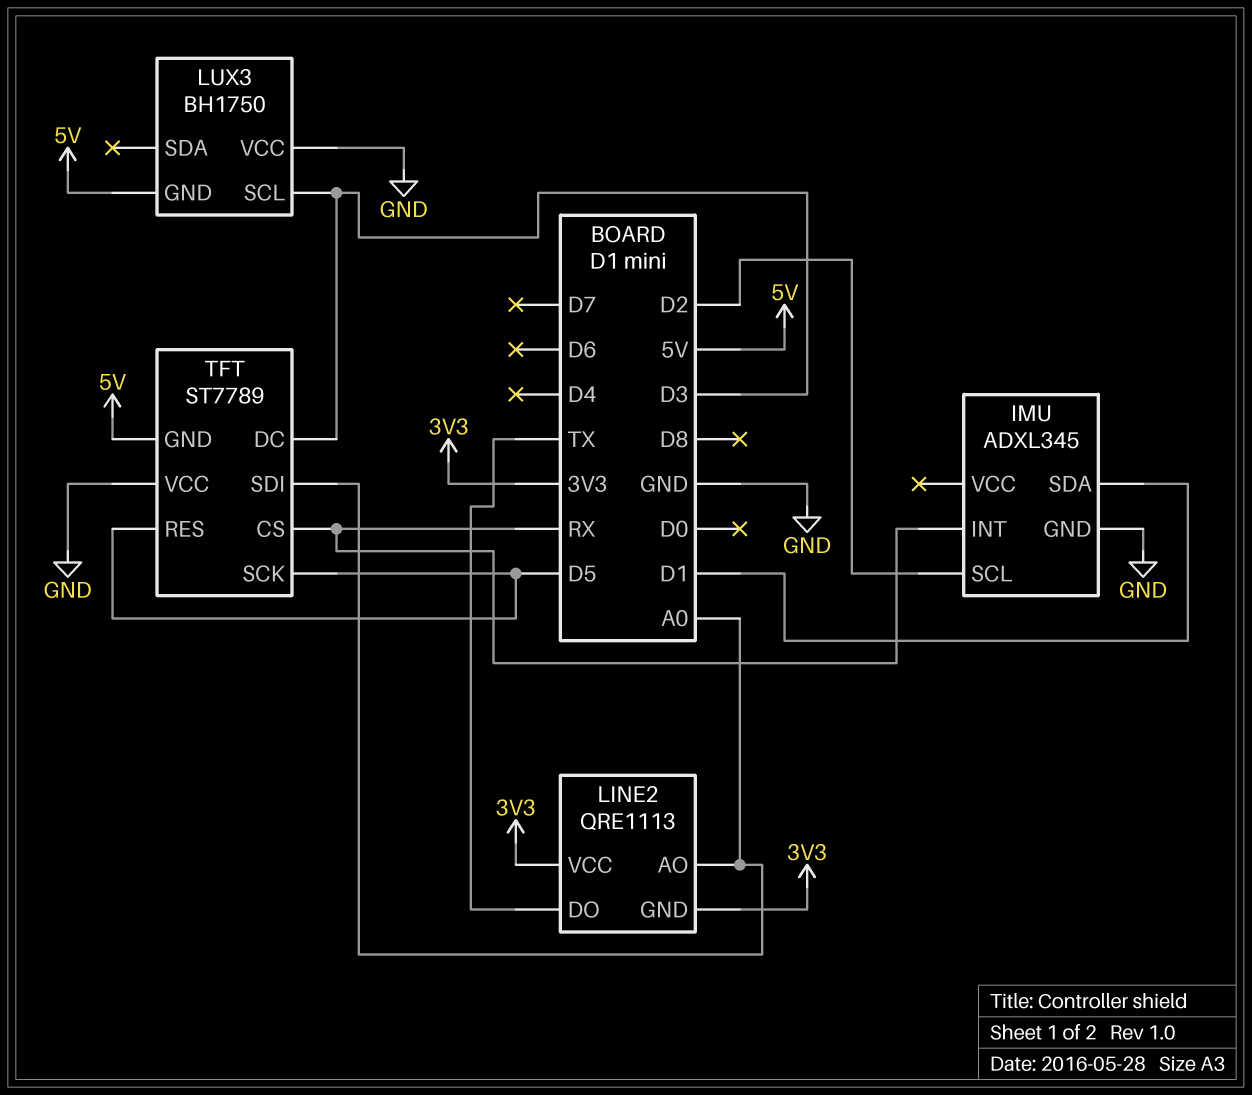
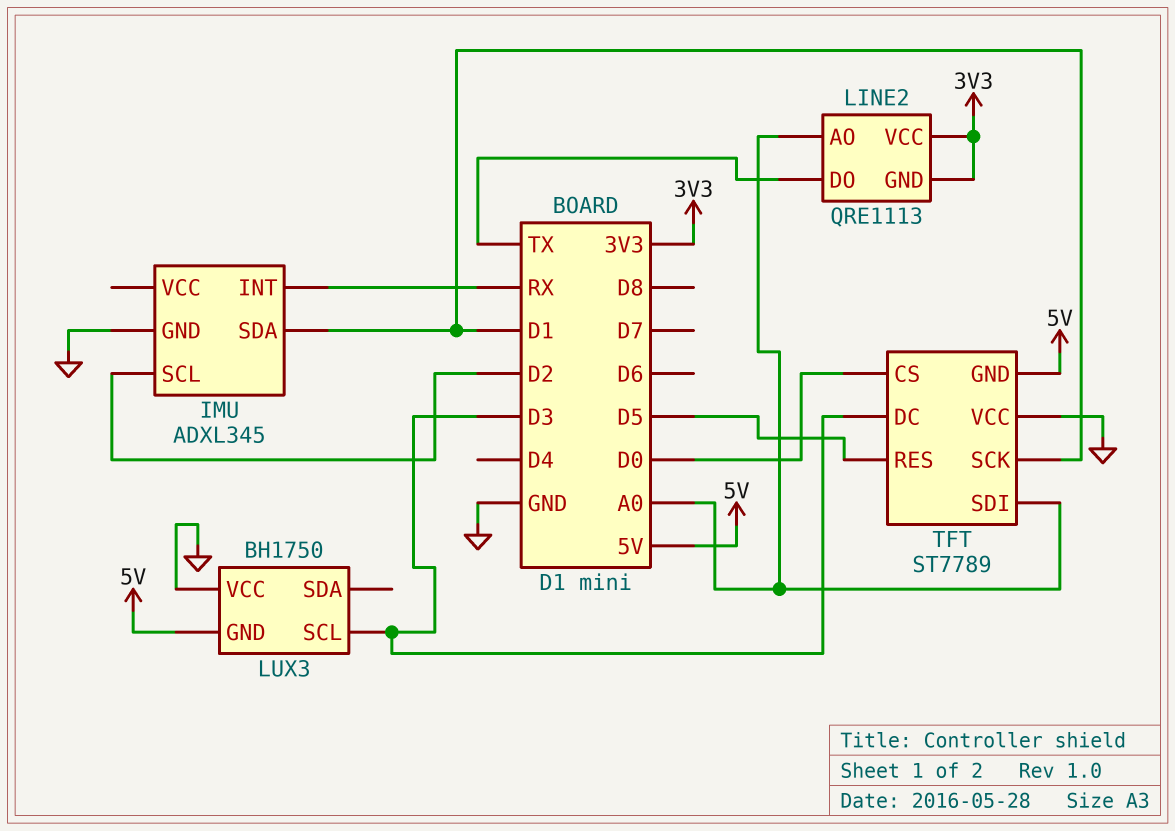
TFT pin CS: RX -> D0
TFT pin SCK: D5 -> D1

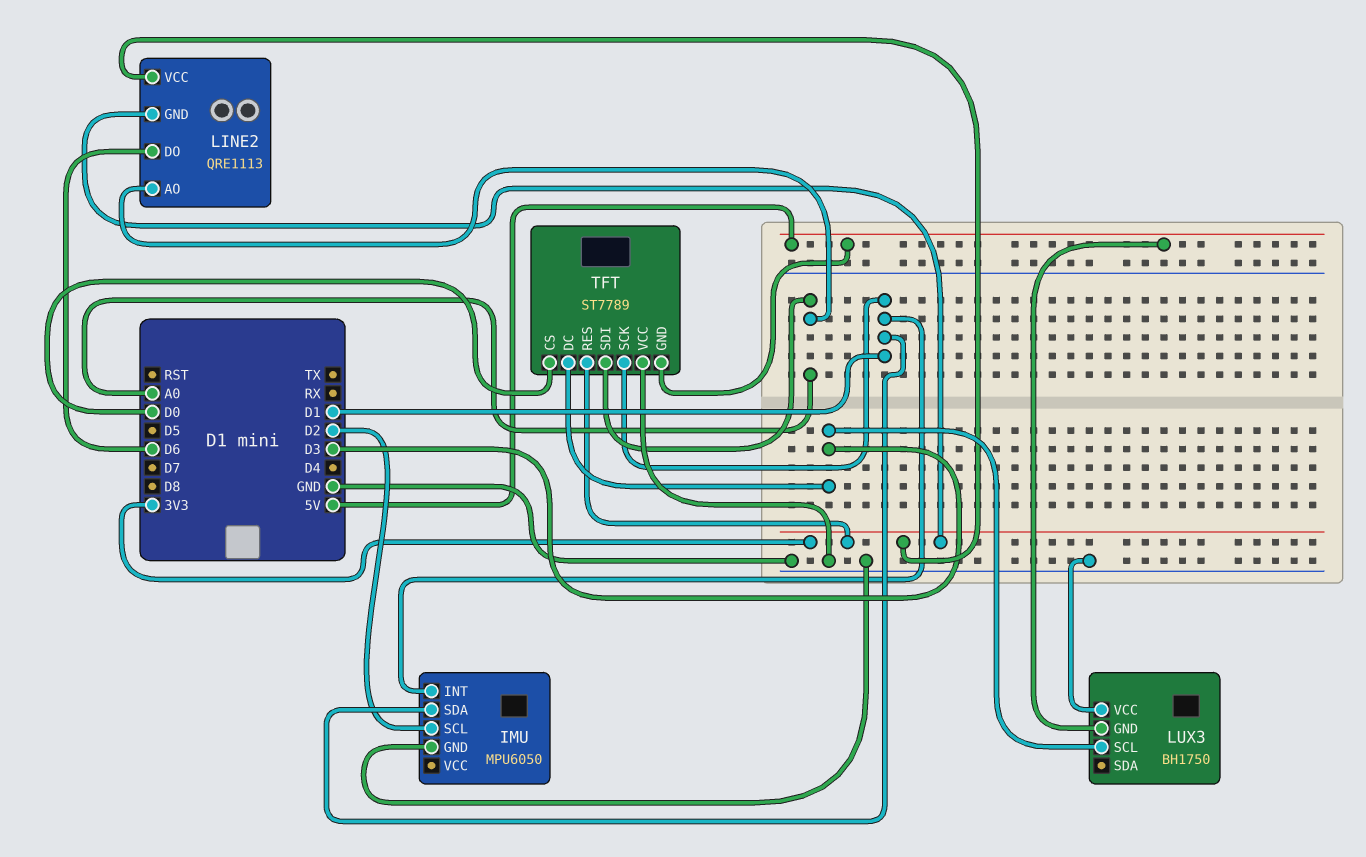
IMU: ADXL345 -> MPU6050
IMU pin INT: RX -> D1
LINE2 pin DO: TX -> D6
TFT pin RES: D5 -> 3V3

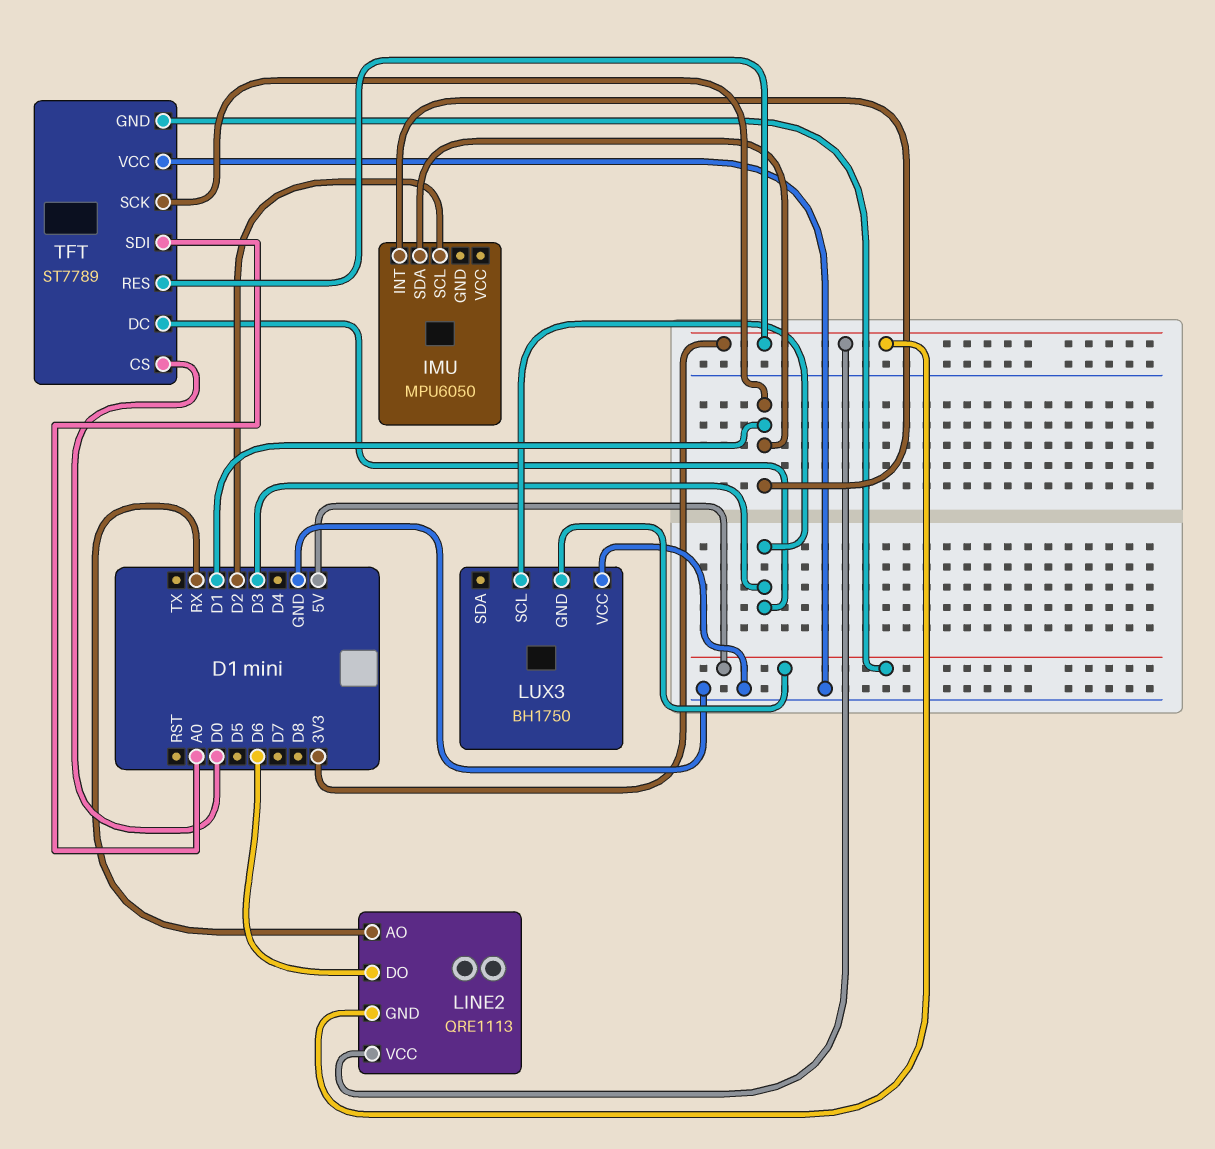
IMU pin GND: GND -> none
LINE2 pin AO: A0 -> RX

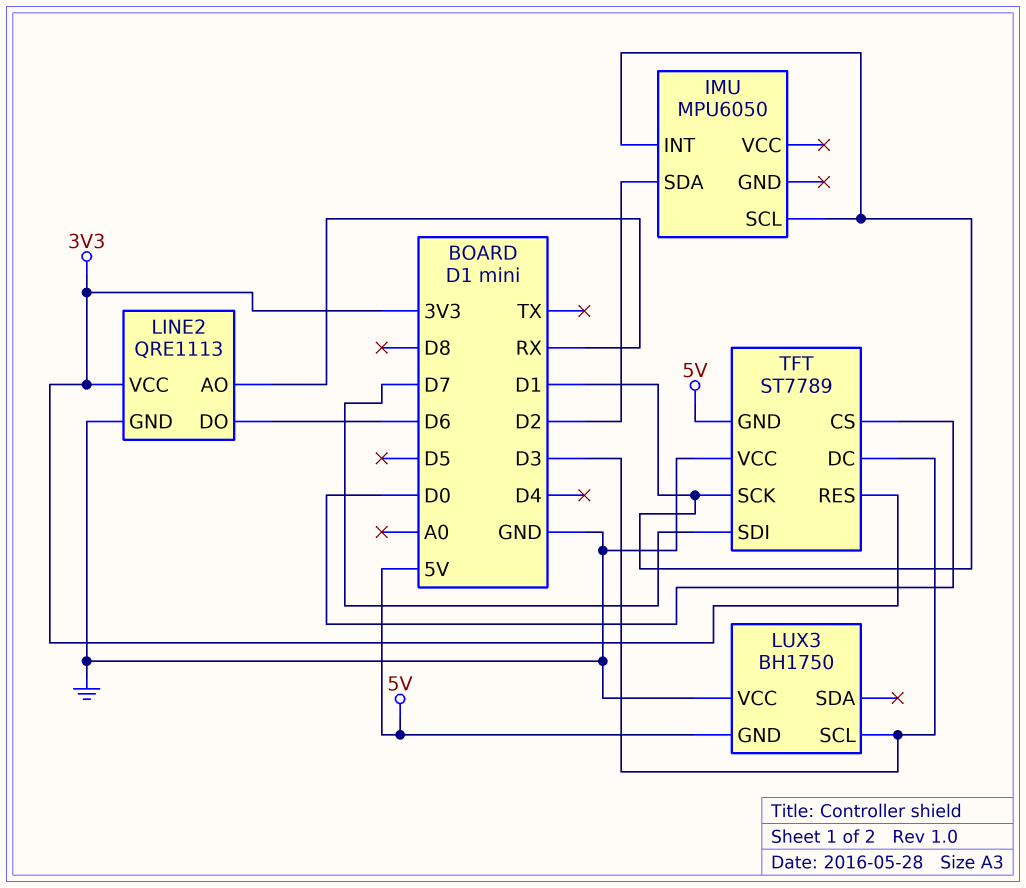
IMU pin SCL: D2 -> D1
IMU pin SDA: D1 -> D2
LINE2 pin GND: 3V3 -> GND
TFT pin SDI: A0 -> D7

